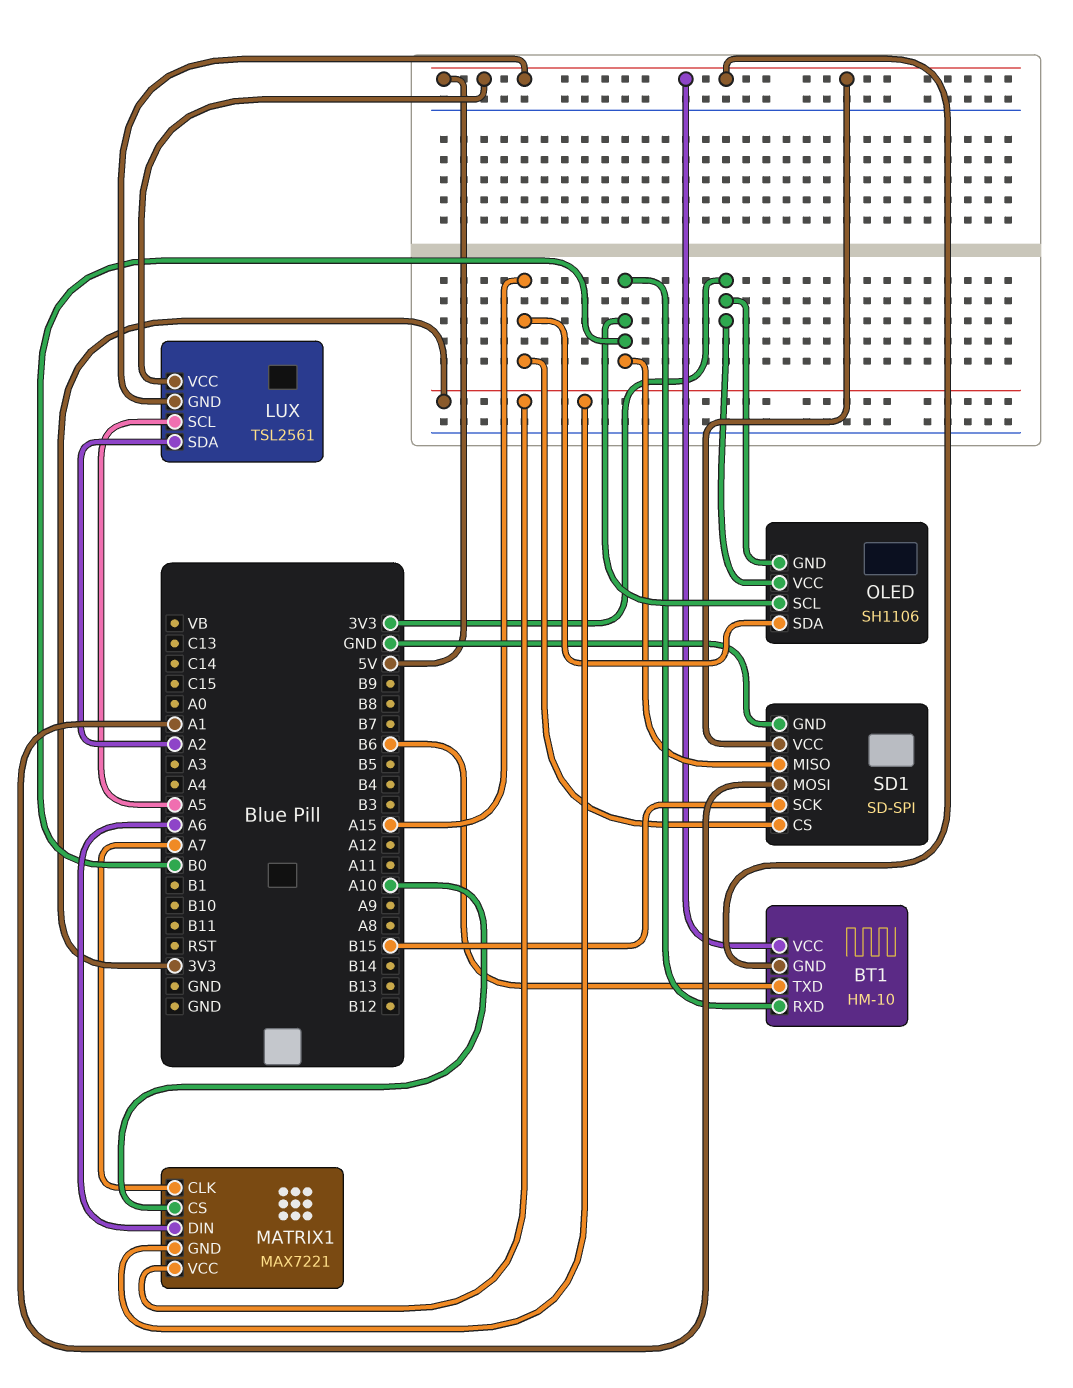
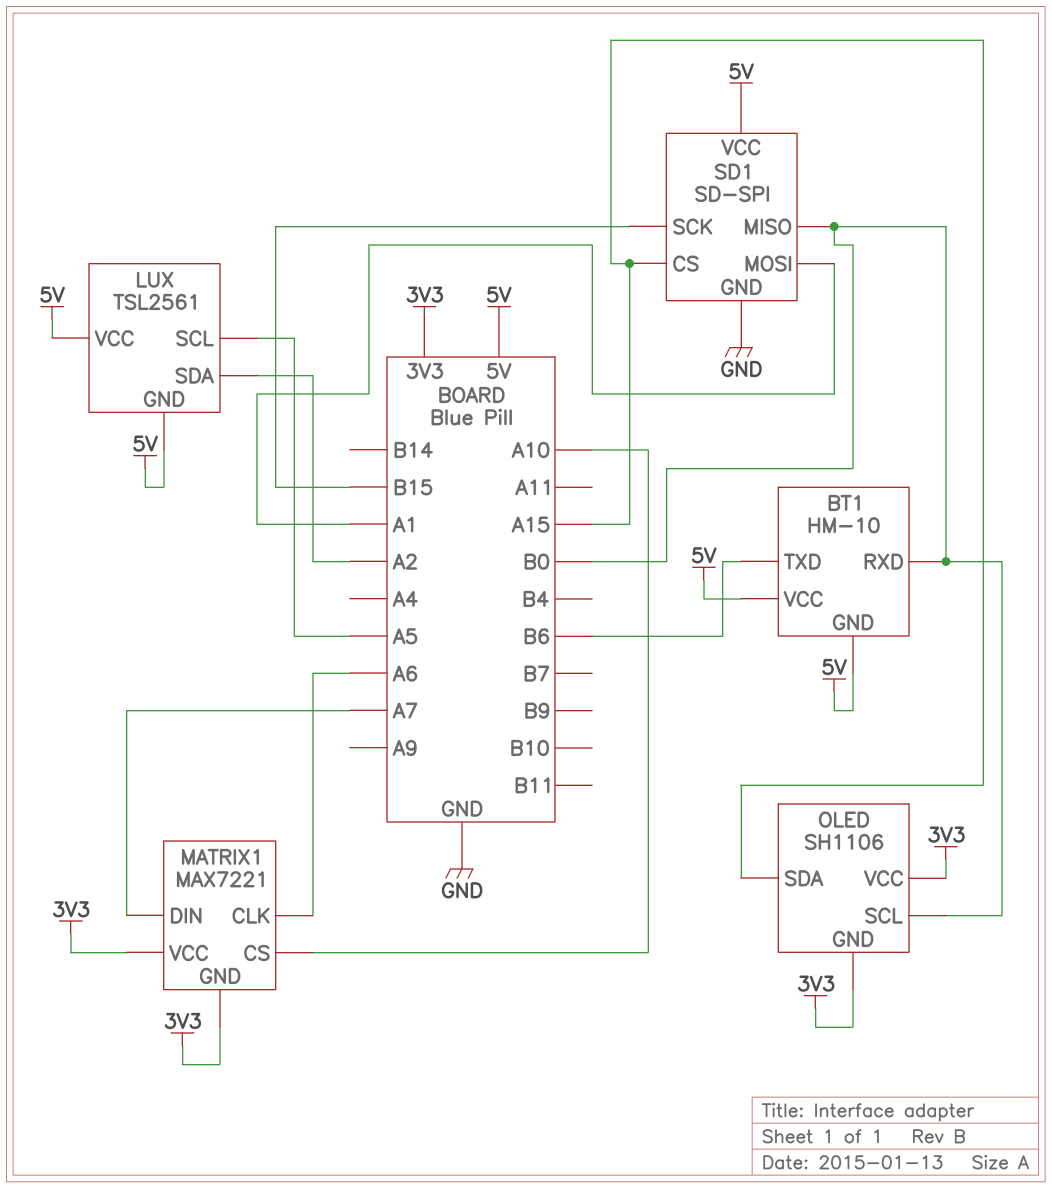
MATRIX1 pin CLK: A7 -> A6
MATRIX1 pin DIN: A6 -> A7

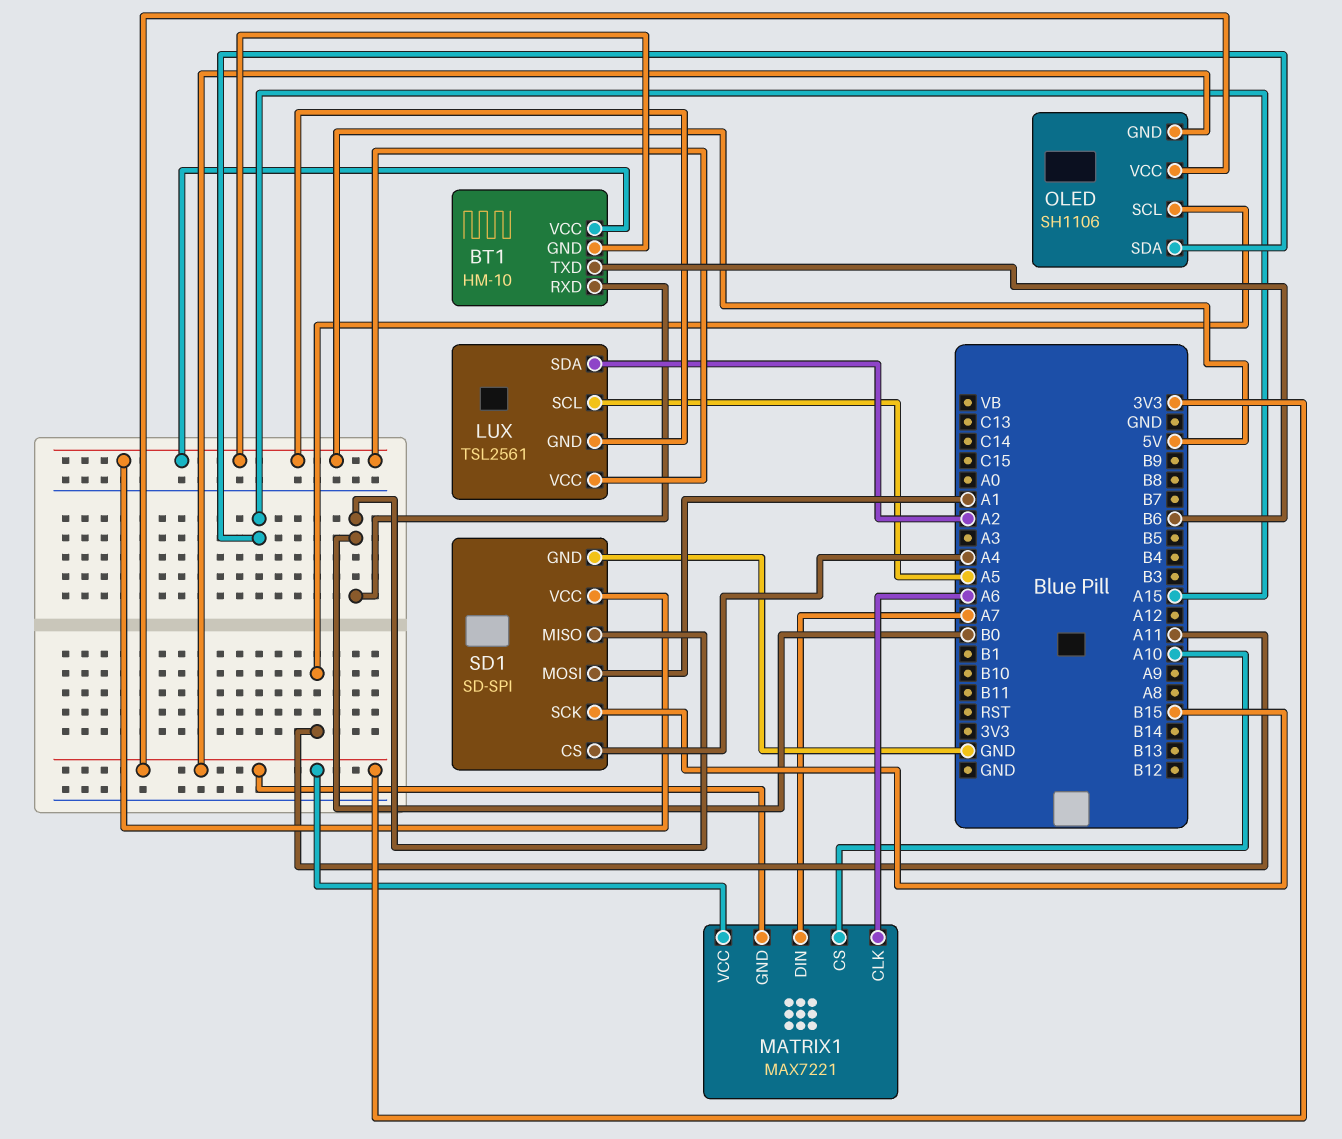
OLED pin SCL: B0 -> A11
SD1 pin CS: A15 -> A4

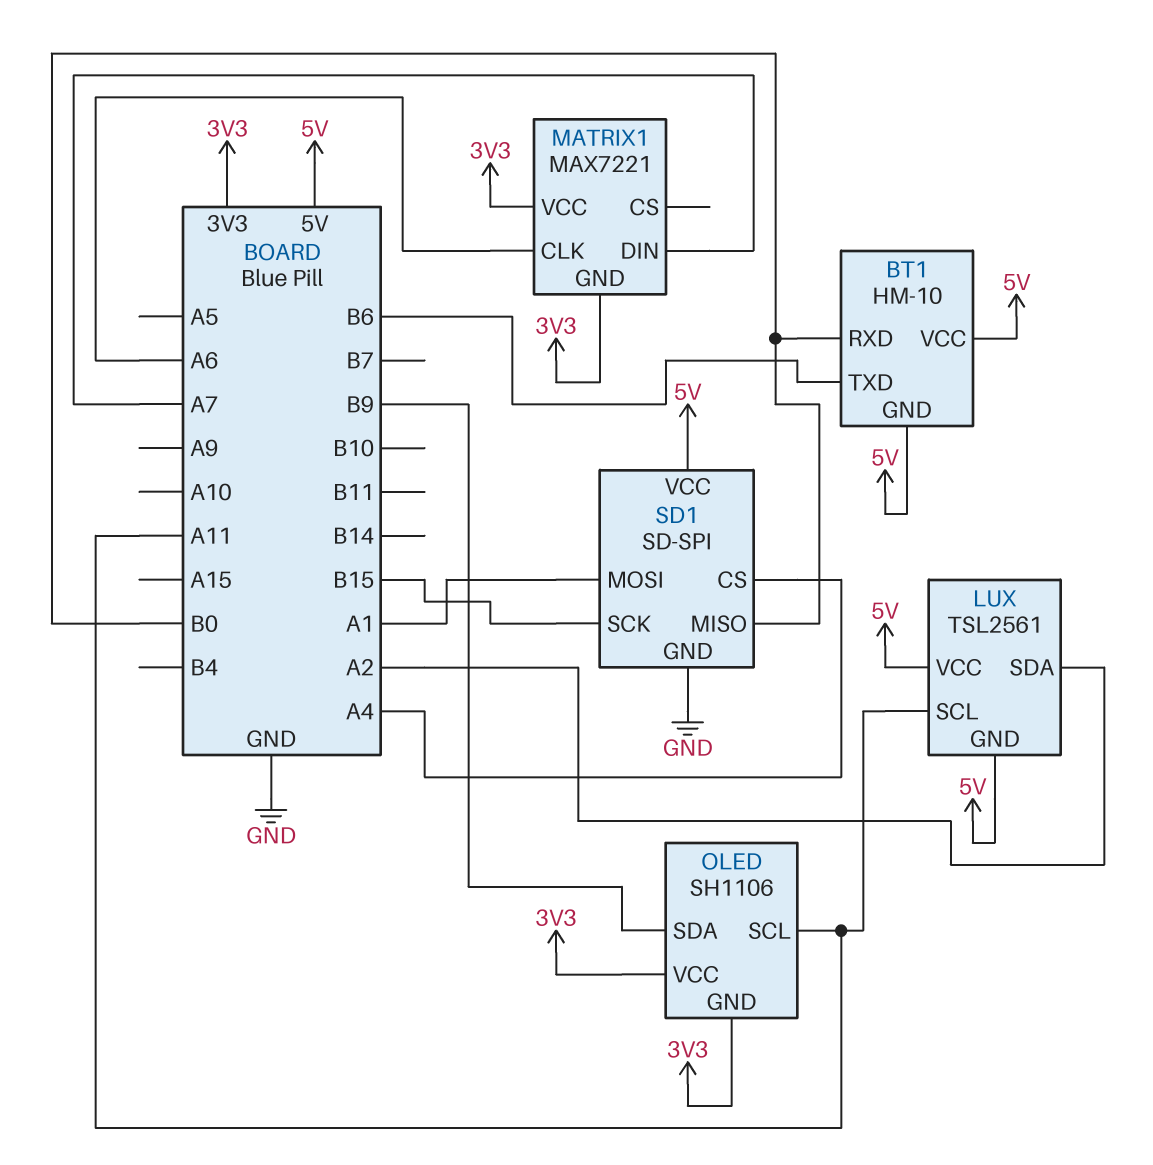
LUX pin SCL: A5 -> A11
MATRIX1 pin CS: A10 -> none
OLED pin SDA: A15 -> B9

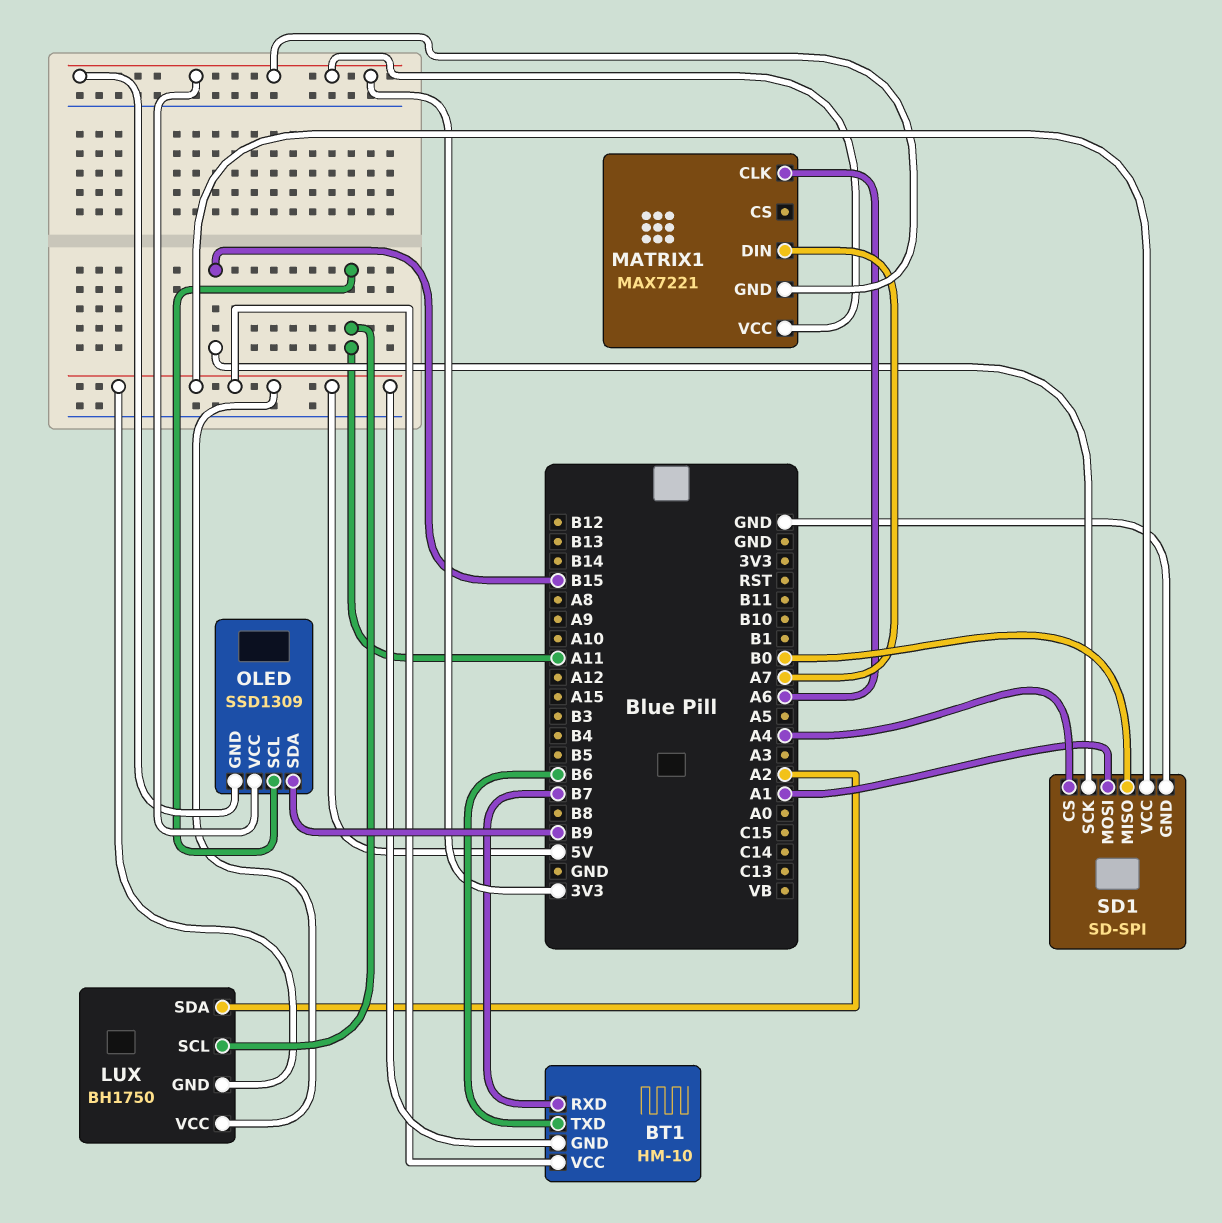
BT1 pin RXD: B0 -> B7
LUX: TSL2561 -> BH1750
OLED: SH1106 -> SSD1309

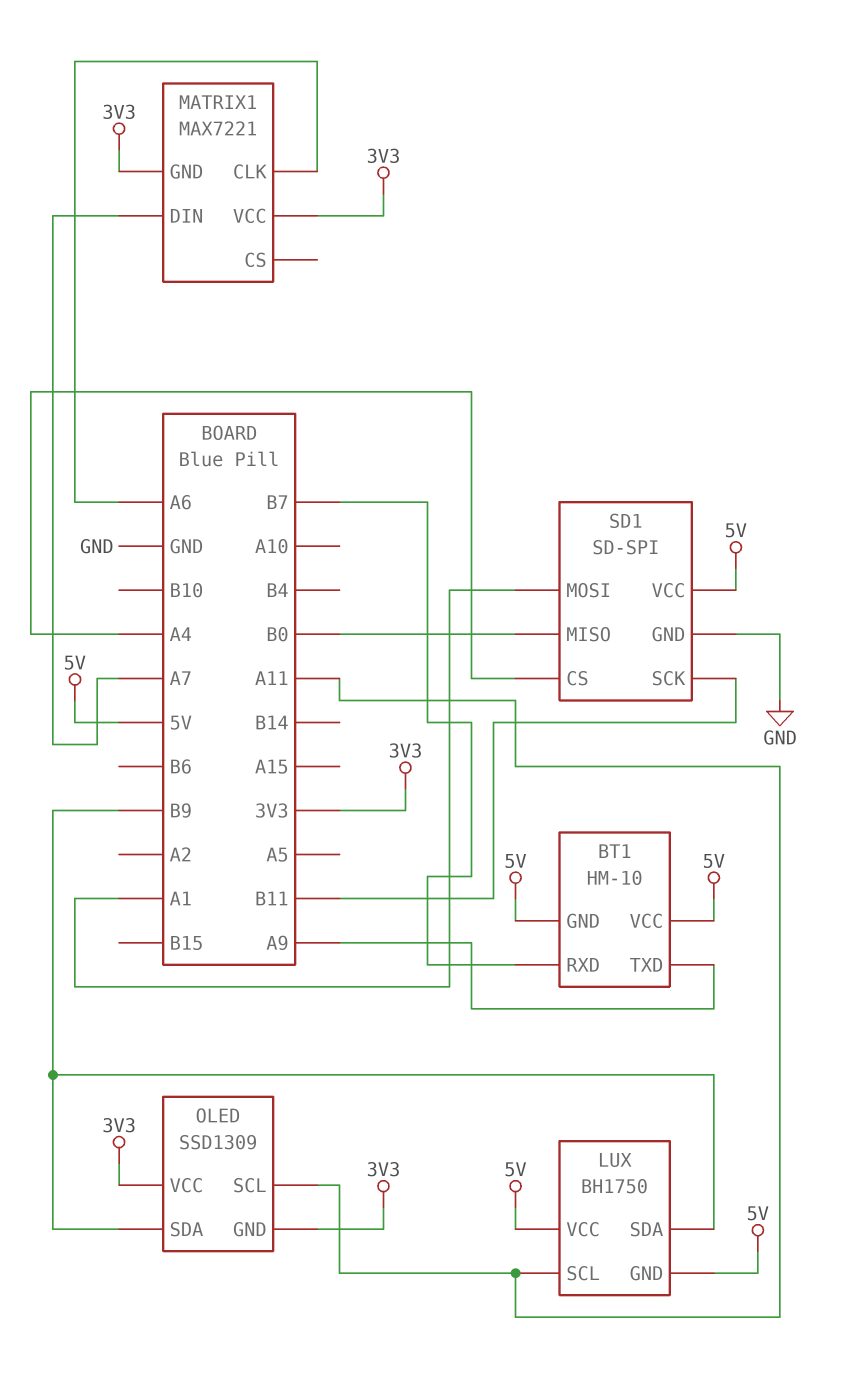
BT1 pin TXD: B6 -> A9
LUX pin SDA: A2 -> B9
SD1 pin SCK: B15 -> B11

